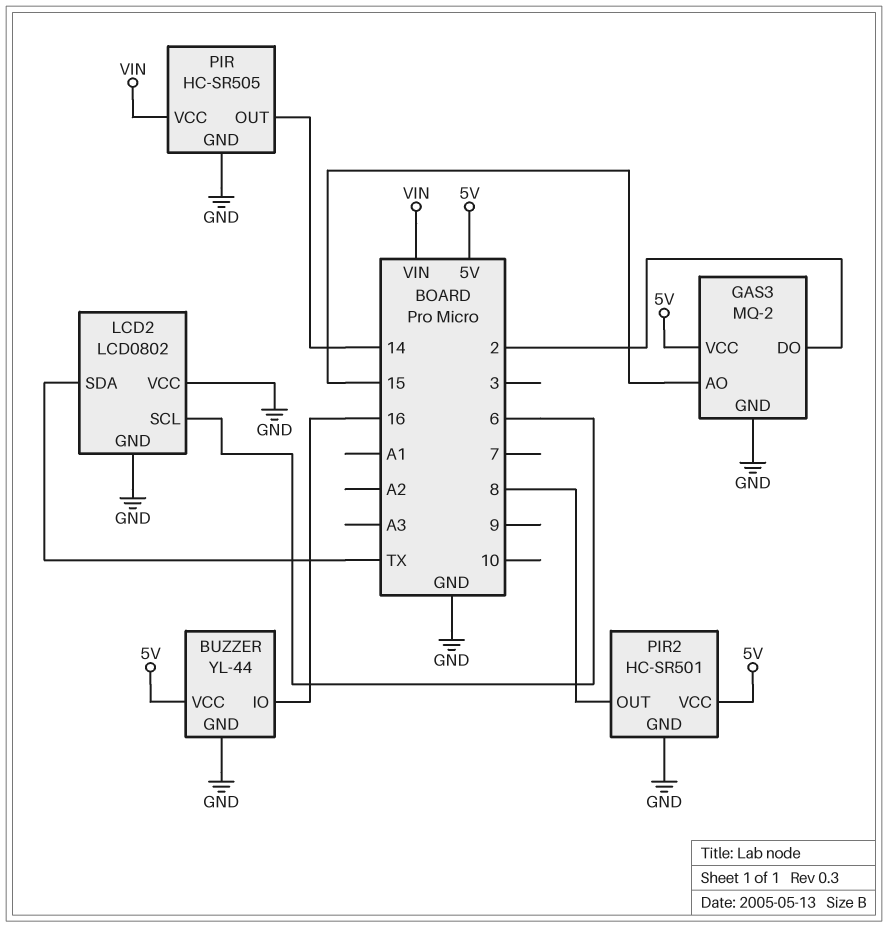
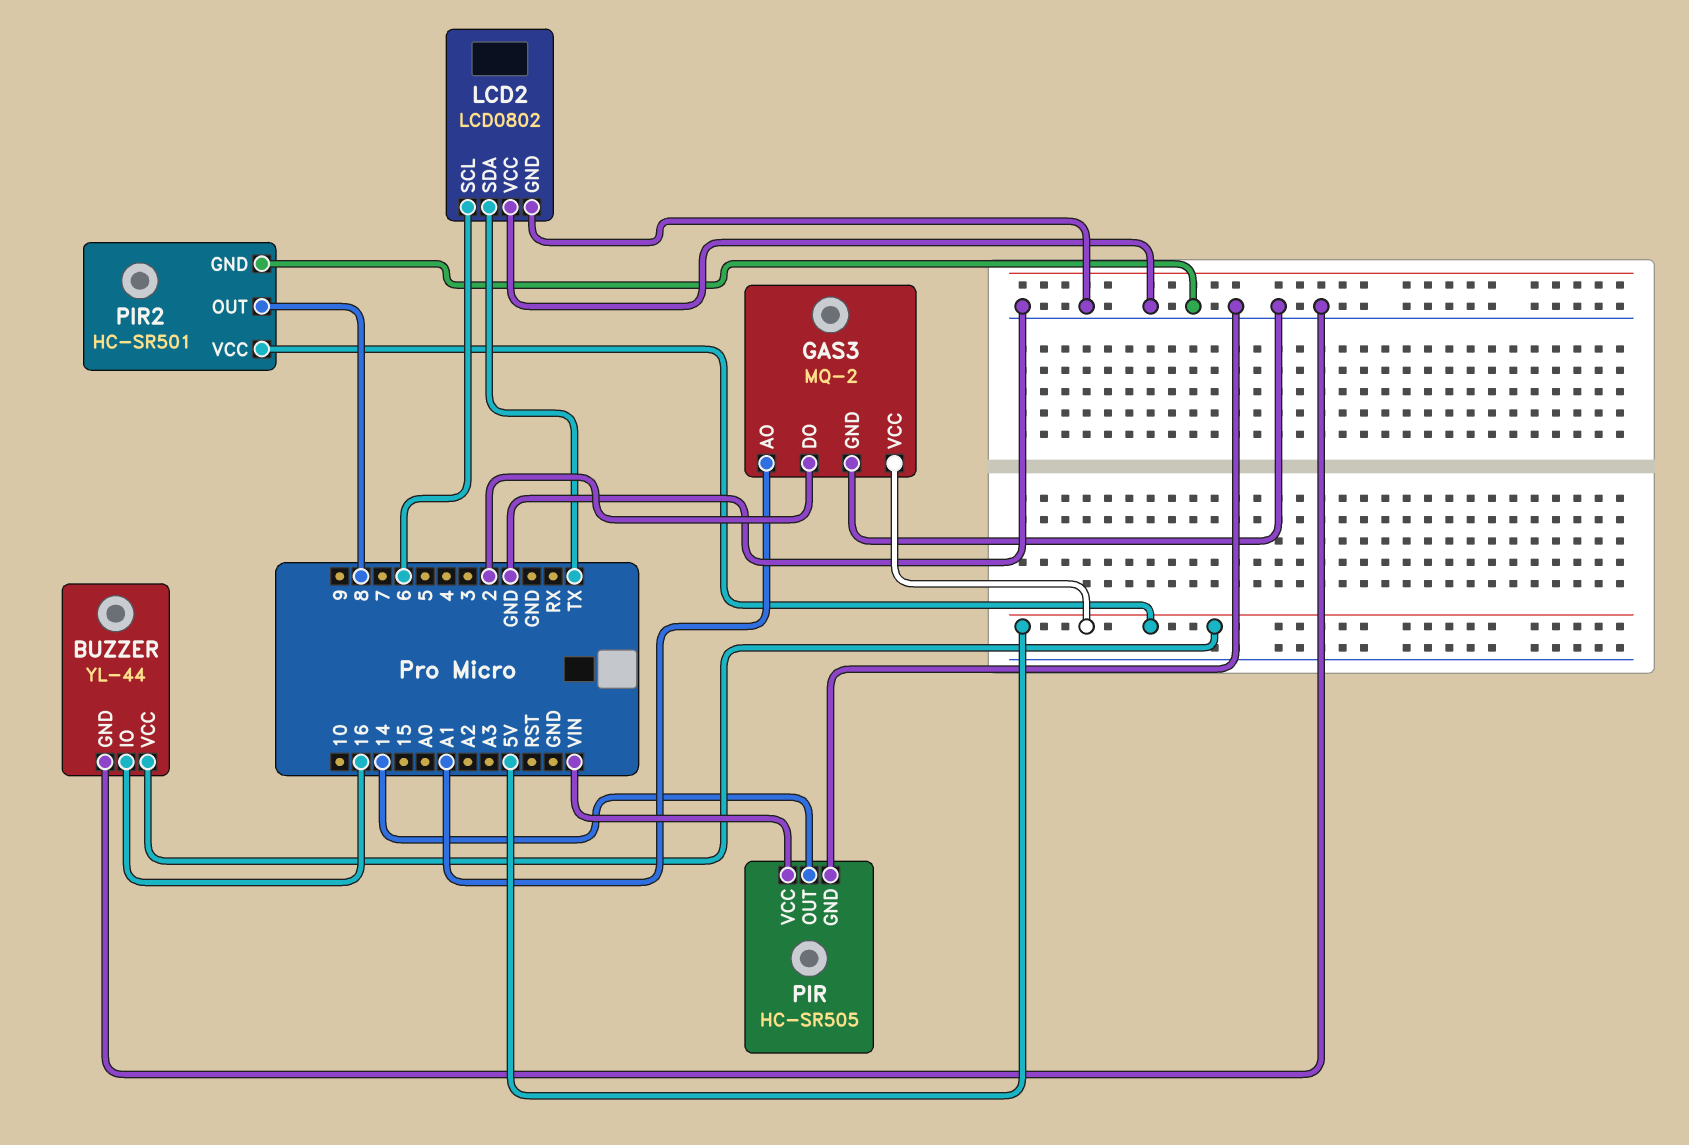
GAS3 pin AO: 15 -> A1

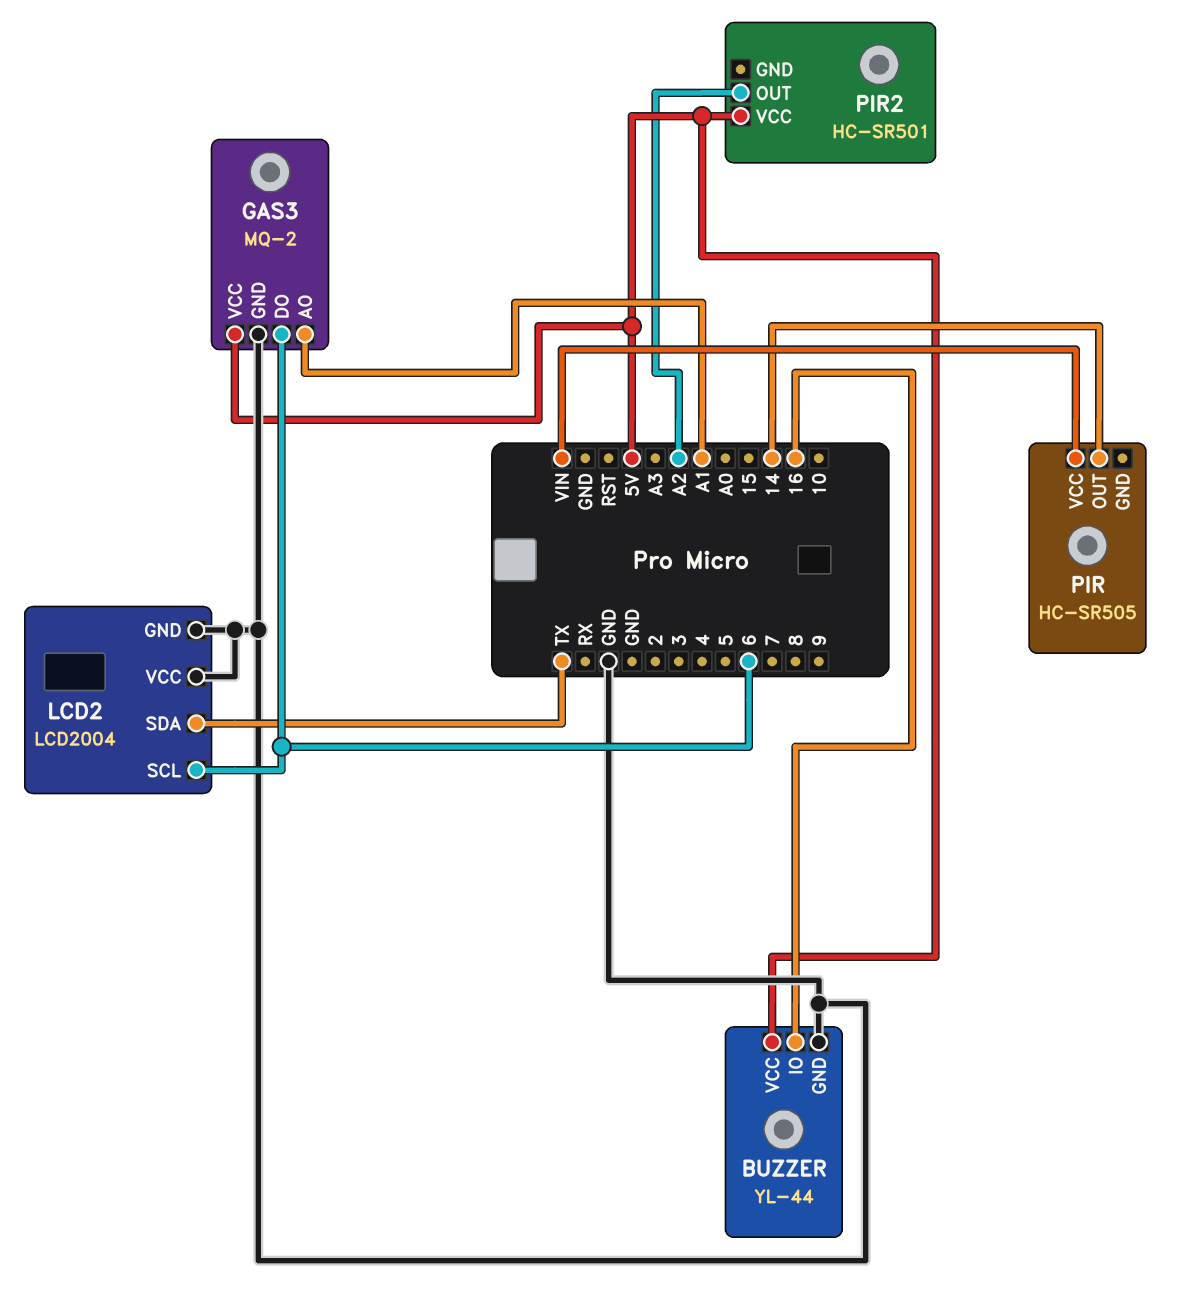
GAS3 pin DO: 2 -> 6
LCD2: LCD0802 -> LCD2004
PIR pin GND: GND -> none
PIR2 pin GND: GND -> none
PIR2 pin OUT: 8 -> A2

